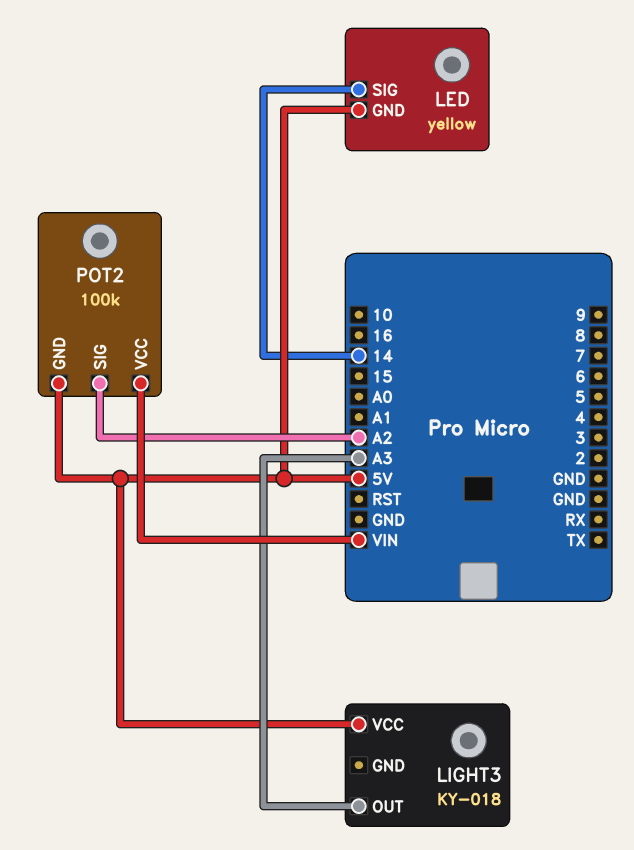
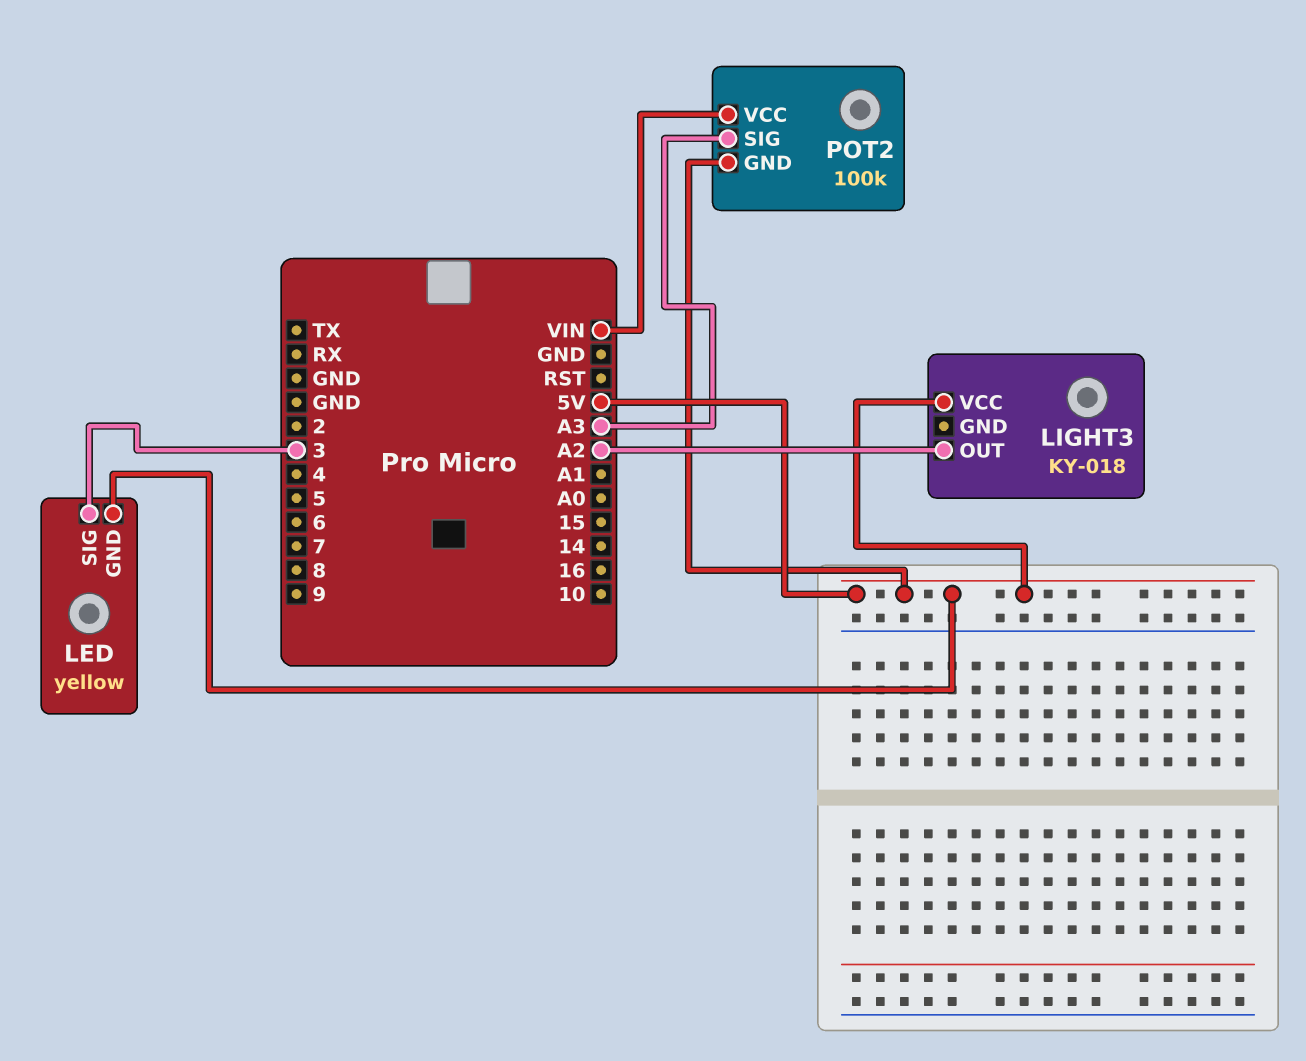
LED pin SIG: 14 -> 3
LIGHT3 pin OUT: A3 -> A2
POT2 pin SIG: A2 -> A3

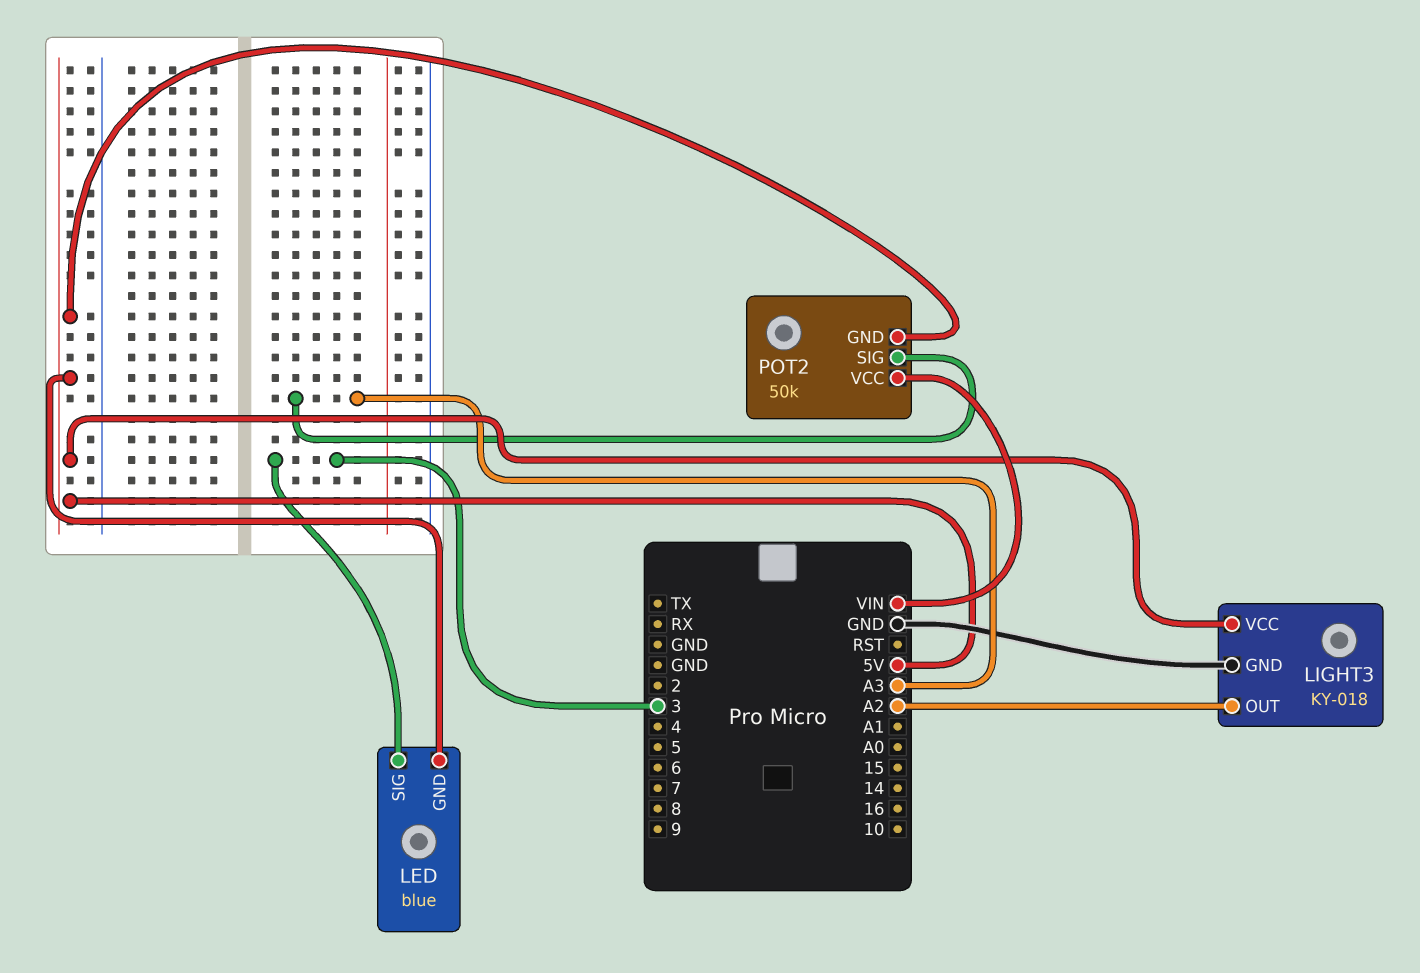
LED: yellow -> blue
LIGHT3 pin GND: none -> GND
POT2: 100k -> 50k

